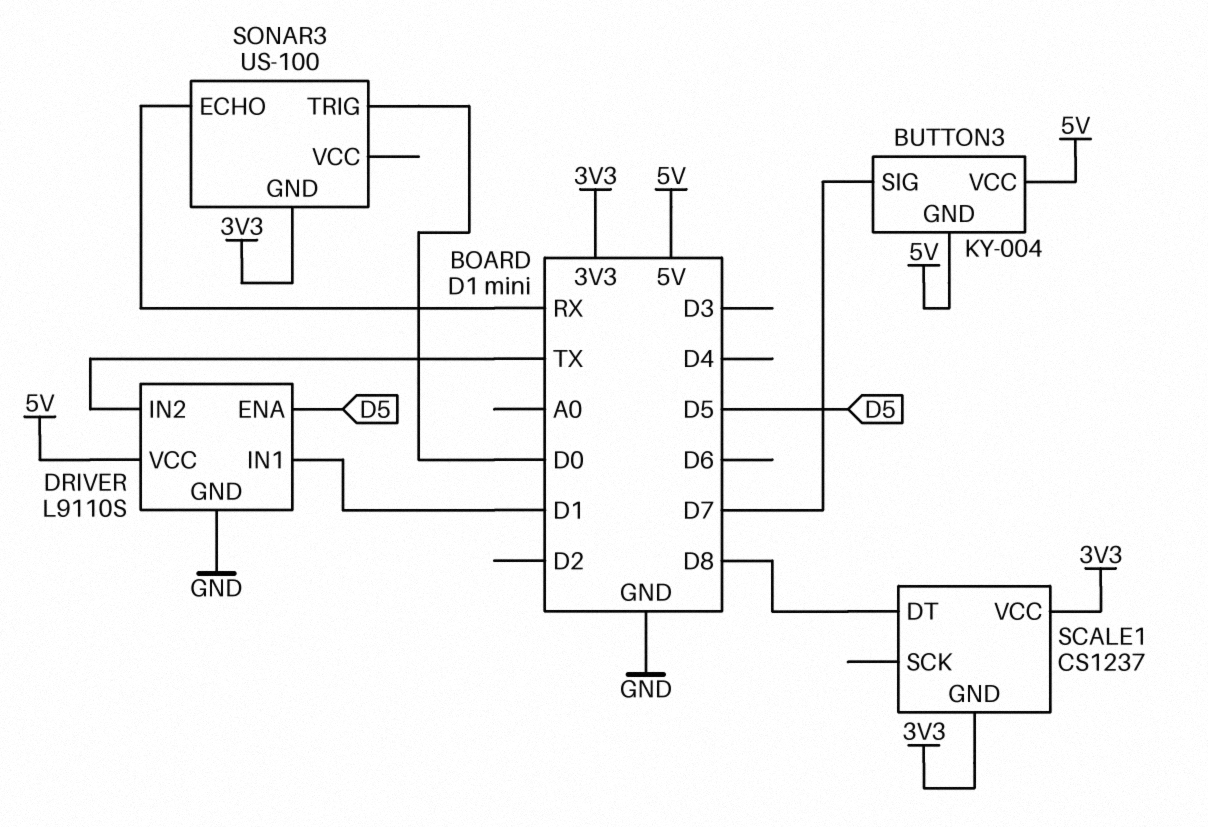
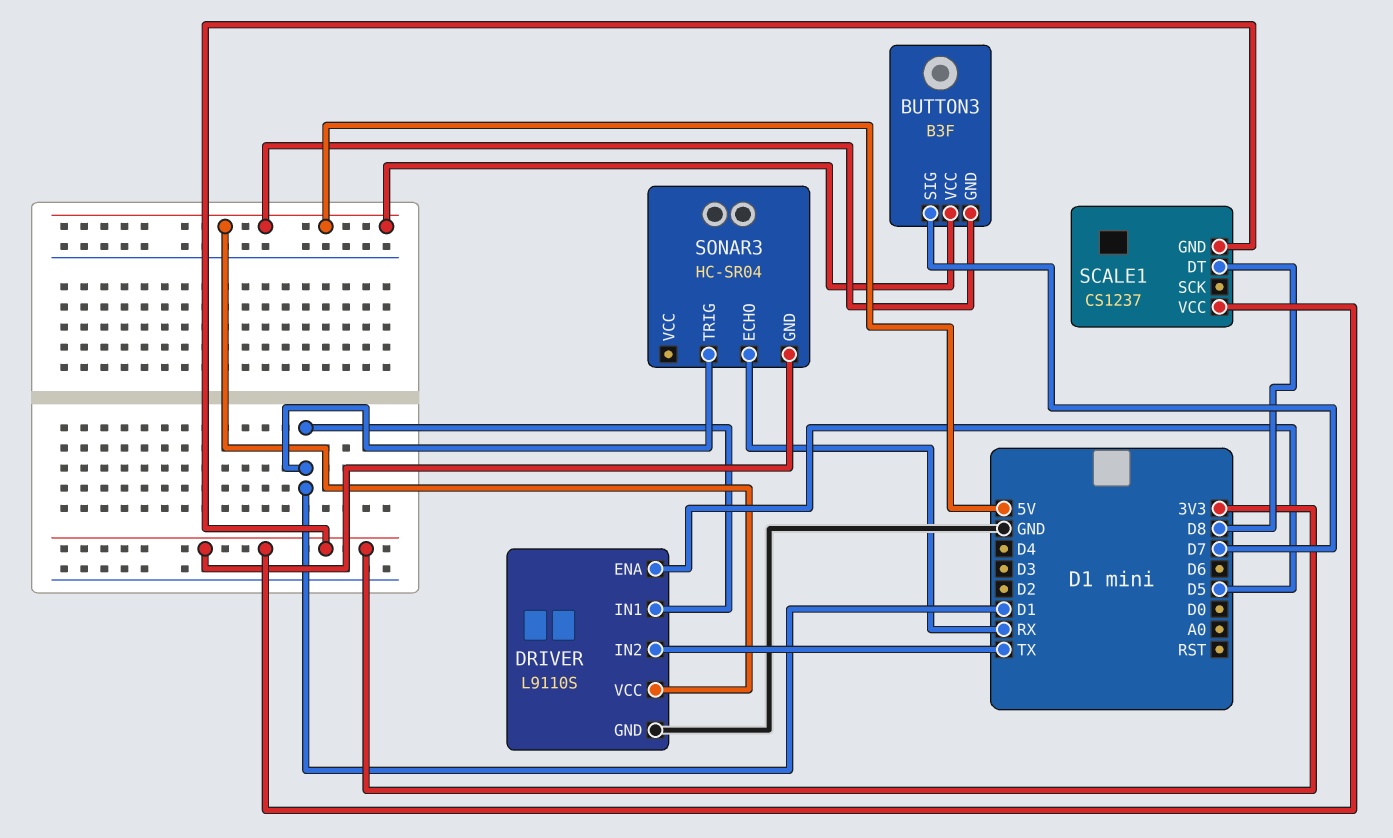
BUTTON3: KY-004 -> B3F
SONAR3: US-100 -> HC-SR04
SONAR3 pin TRIG: D0 -> D1

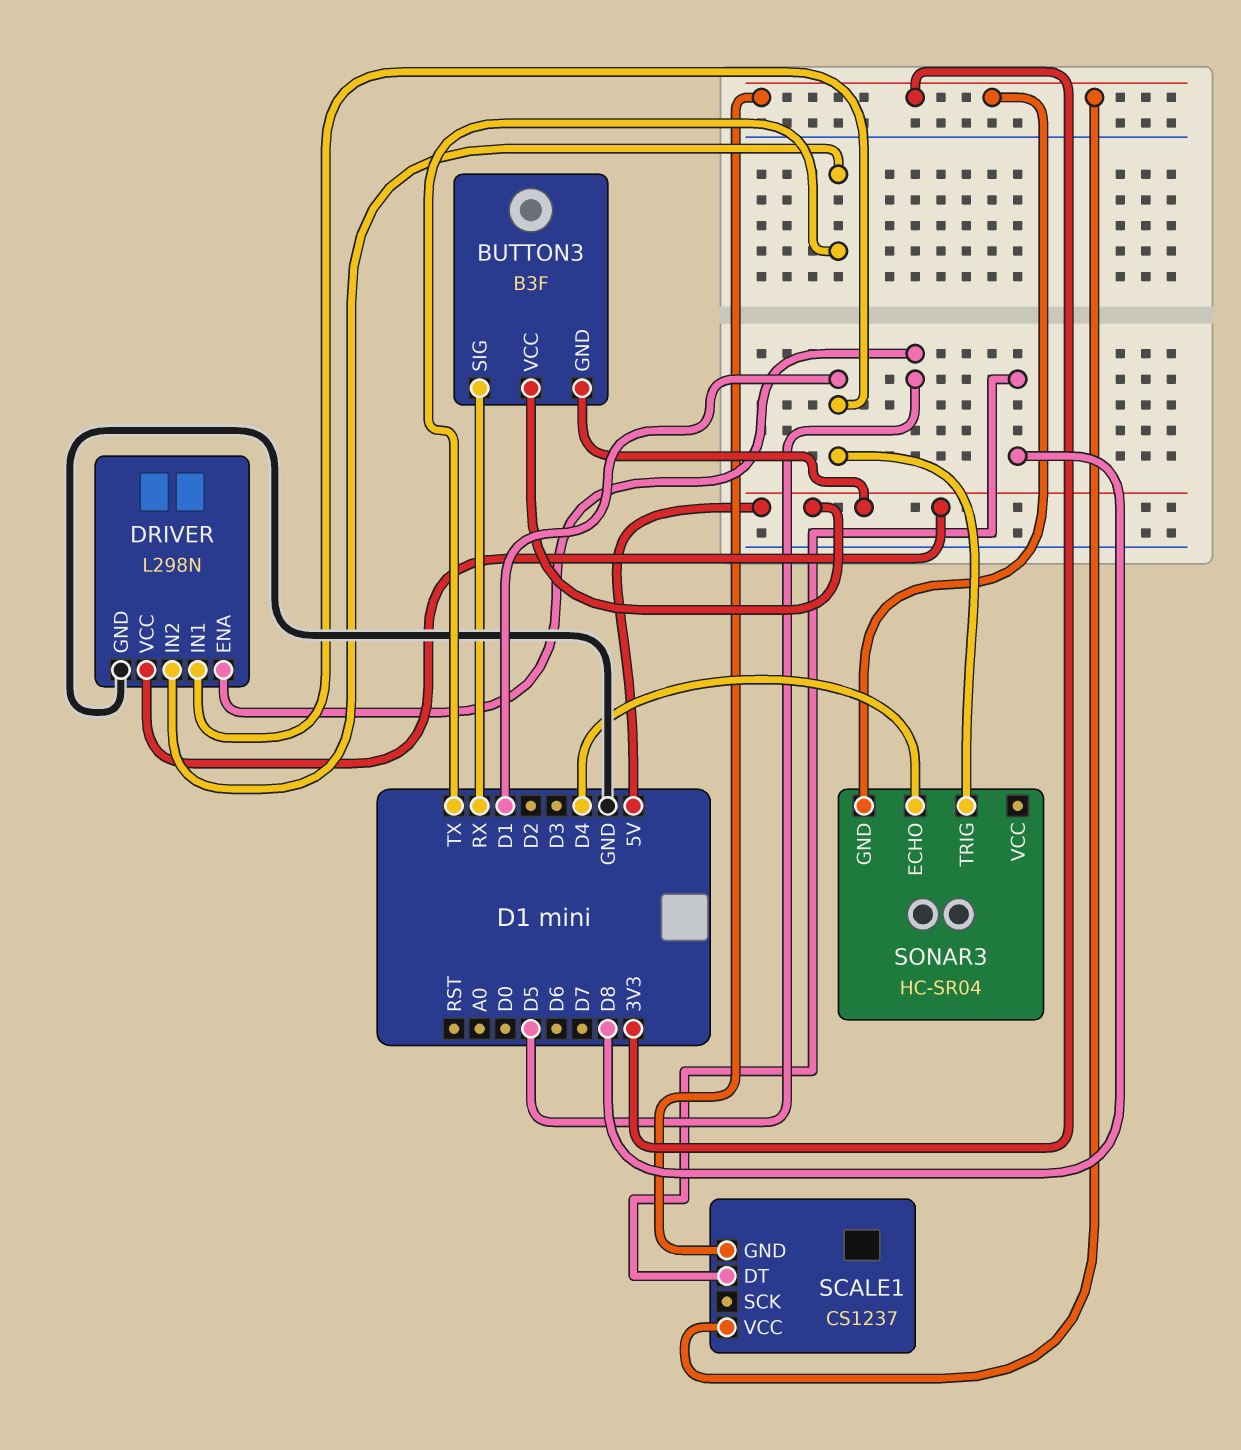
BUTTON3 pin SIG: D7 -> RX
DRIVER: L9110S -> L298N
SONAR3 pin ECHO: RX -> D4

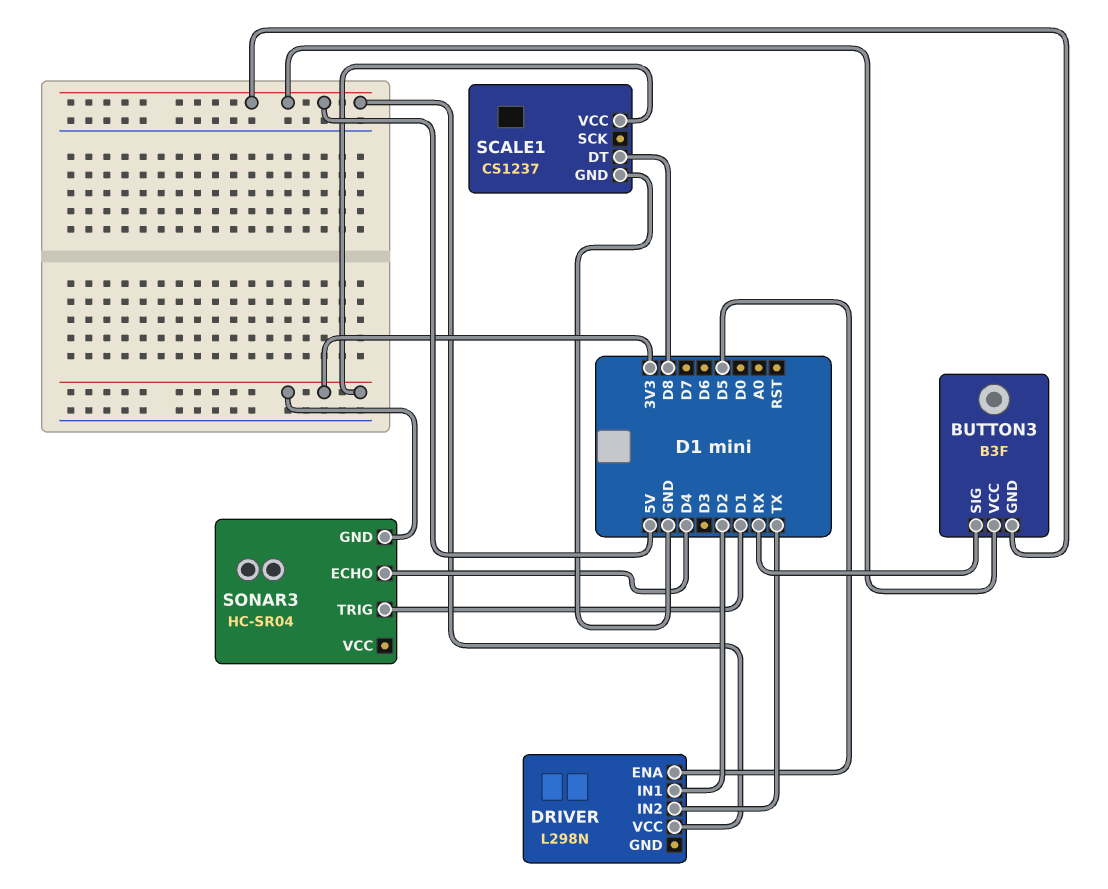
DRIVER pin GND: GND -> none
DRIVER pin IN1: D1 -> D2
SCALE1 pin GND: 3V3 -> GND

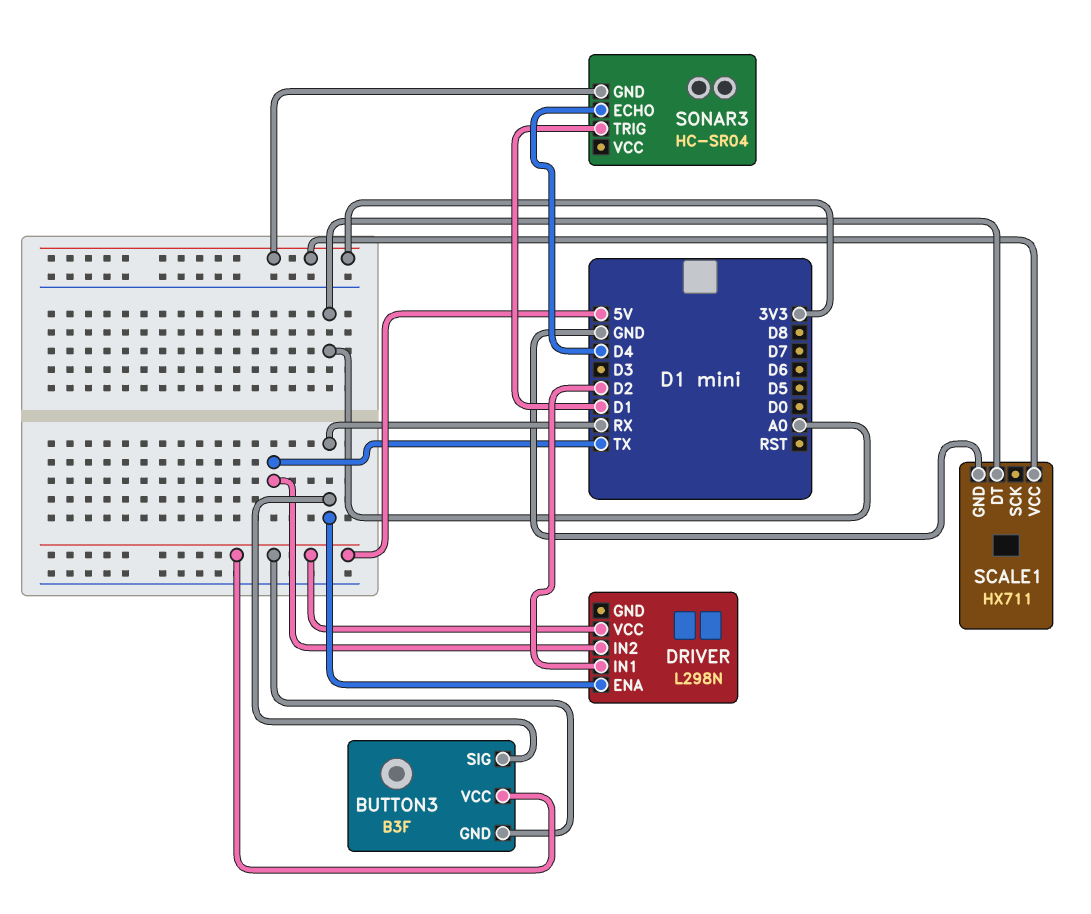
DRIVER pin ENA: D5 -> RX
SCALE1: CS1237 -> HX711
SCALE1 pin DT: D8 -> A0

